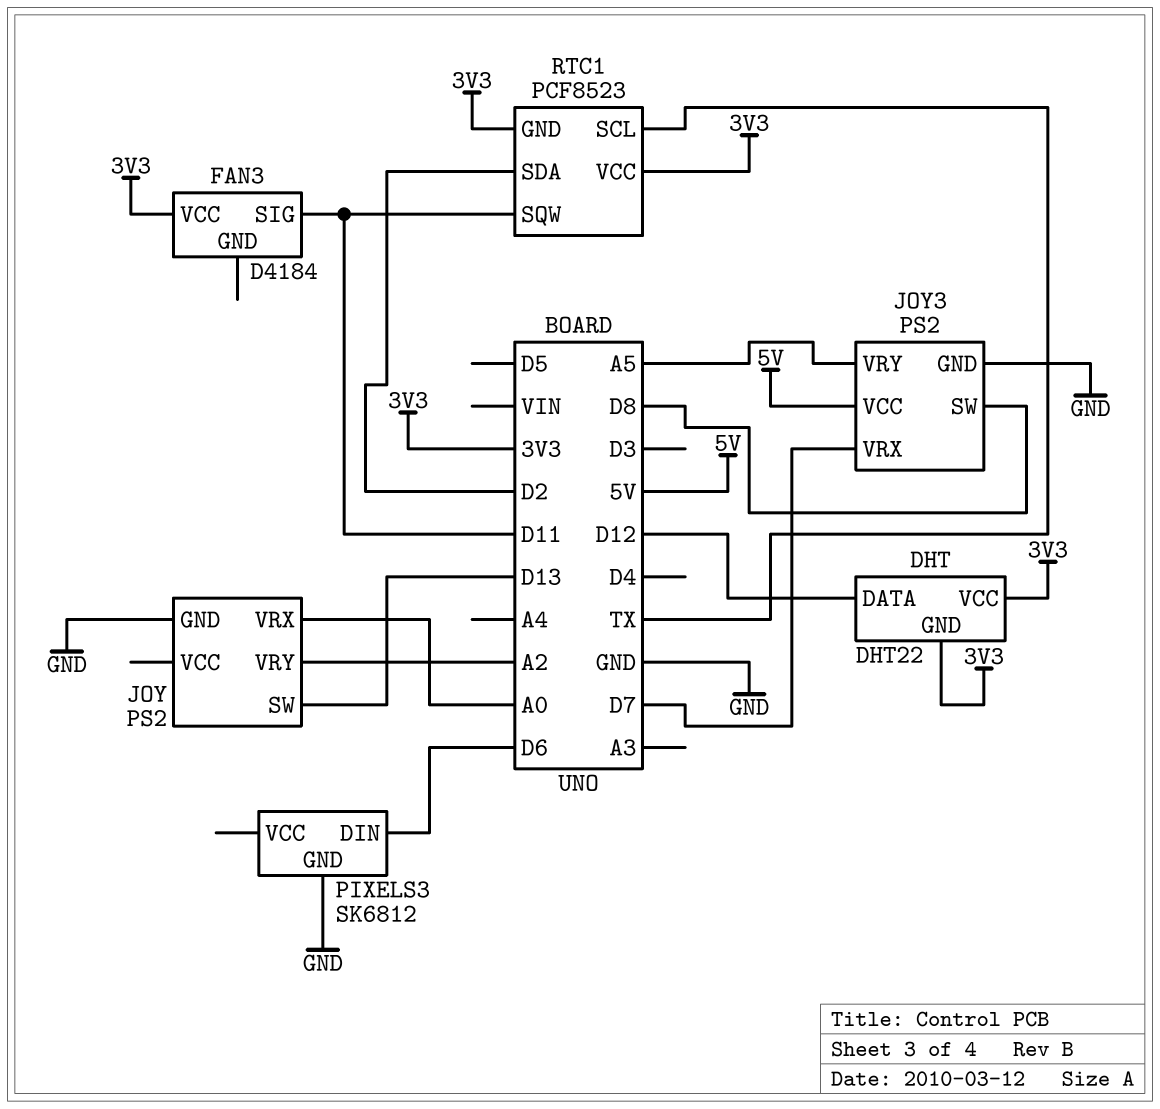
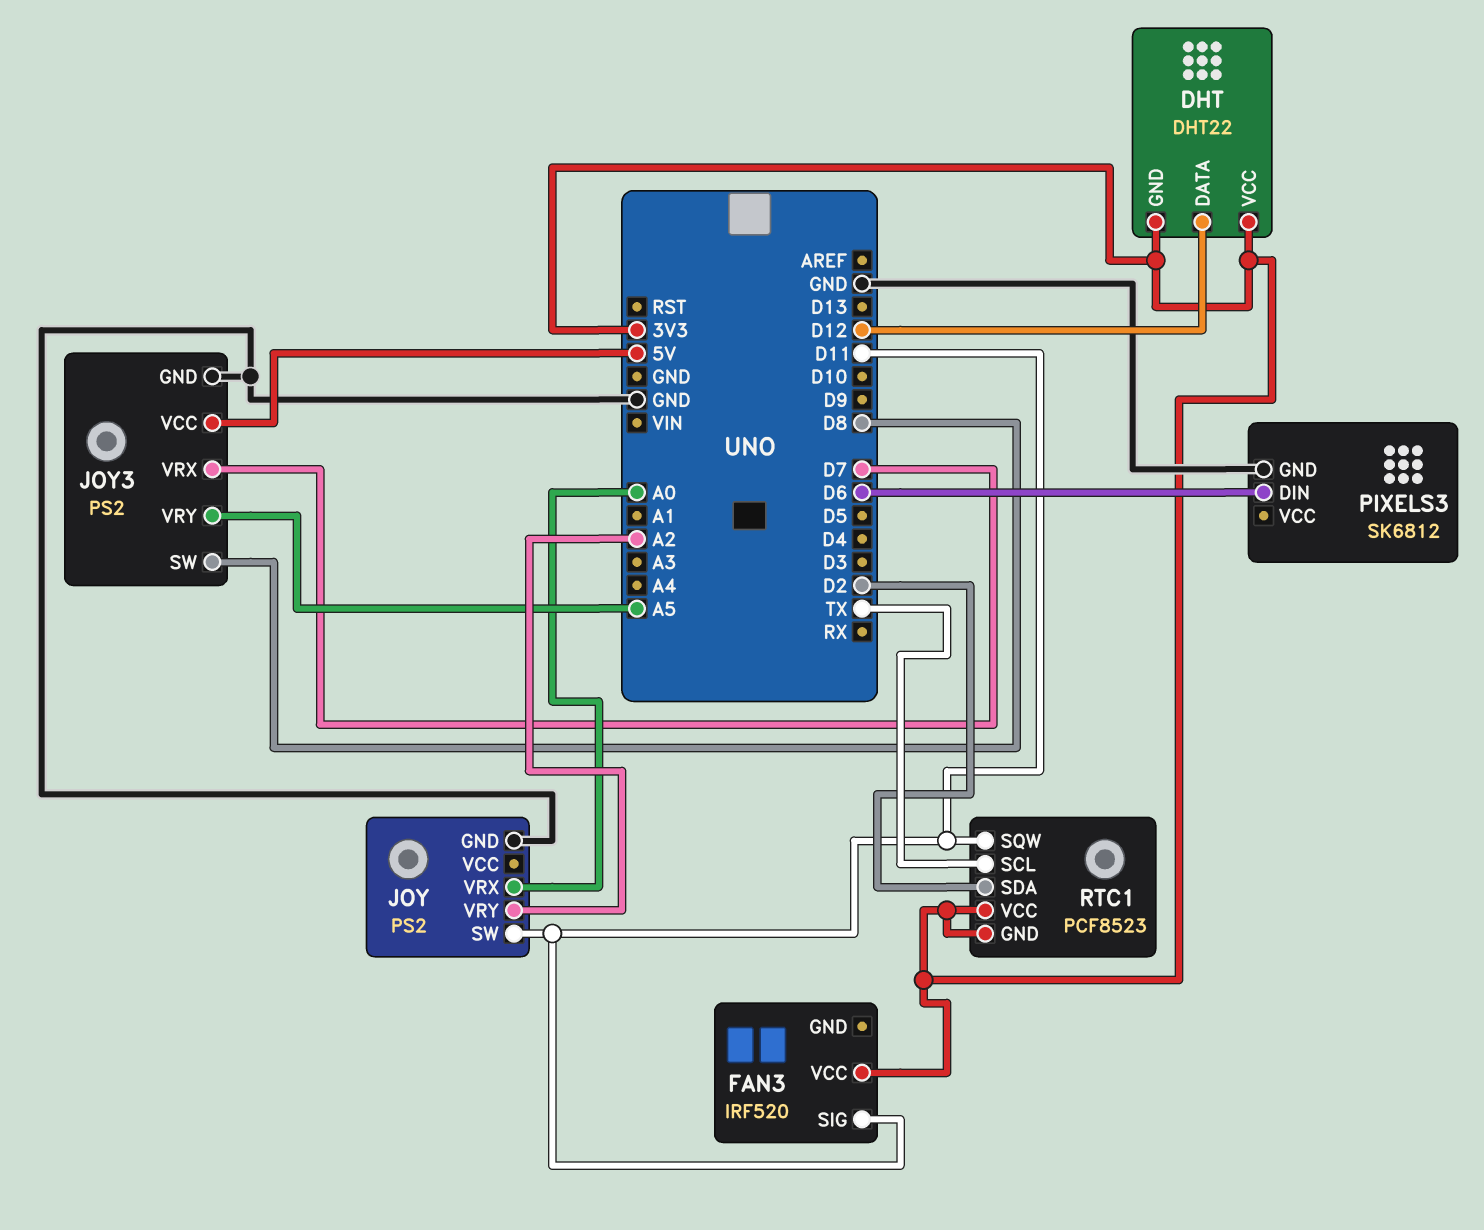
FAN3: D4184 -> IRF520
JOY pin SW: D13 -> D11

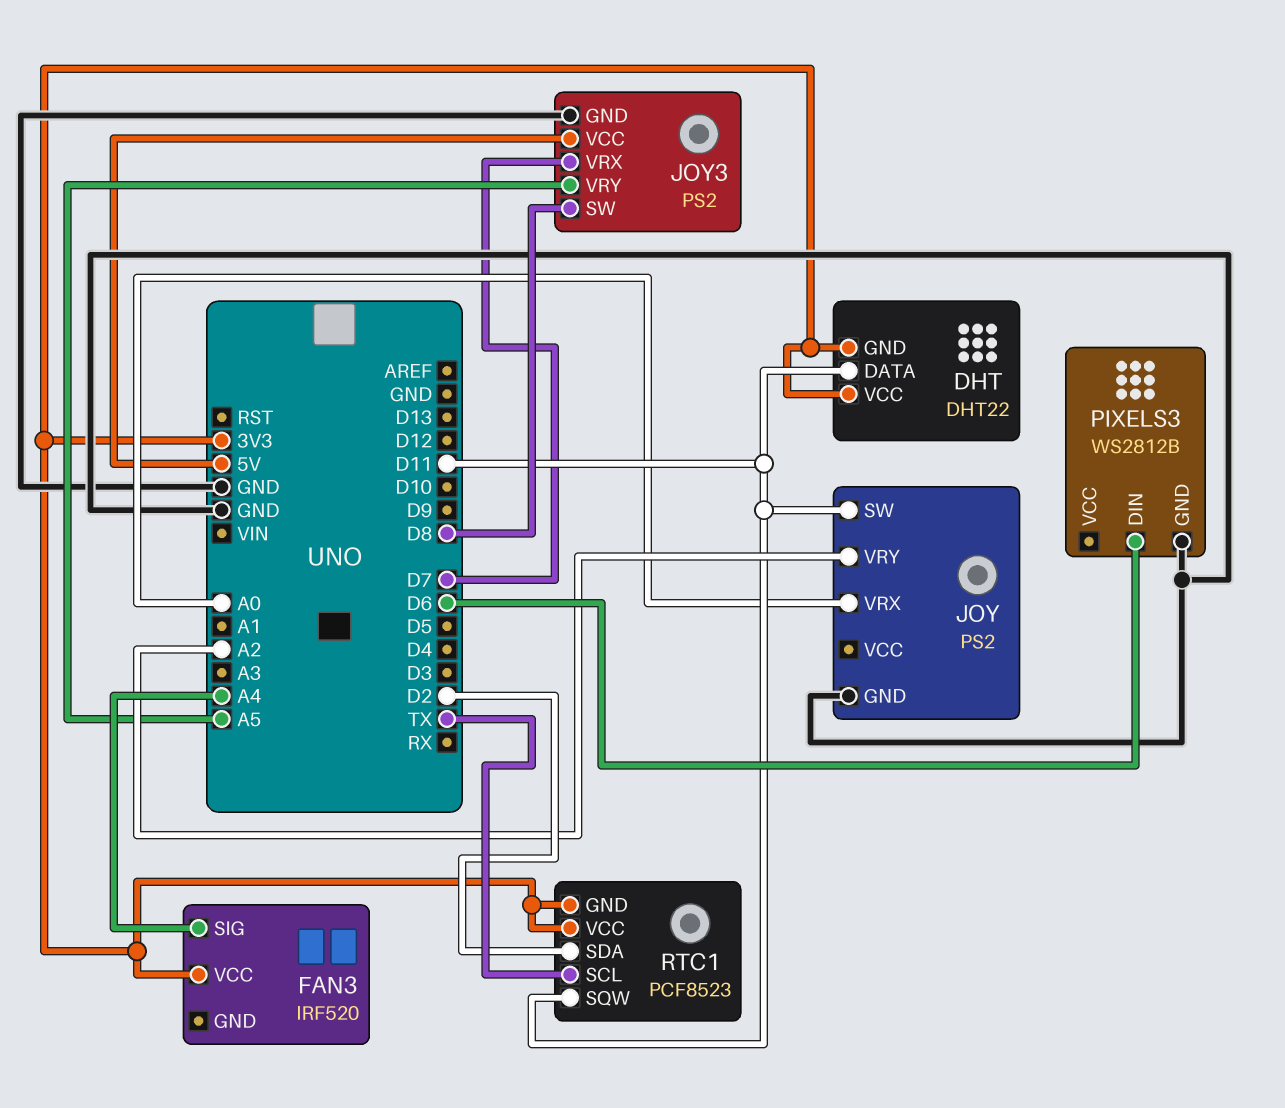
DHT pin DATA: D12 -> D11
FAN3 pin SIG: D11 -> A4
PIXELS3: SK6812 -> WS2812B

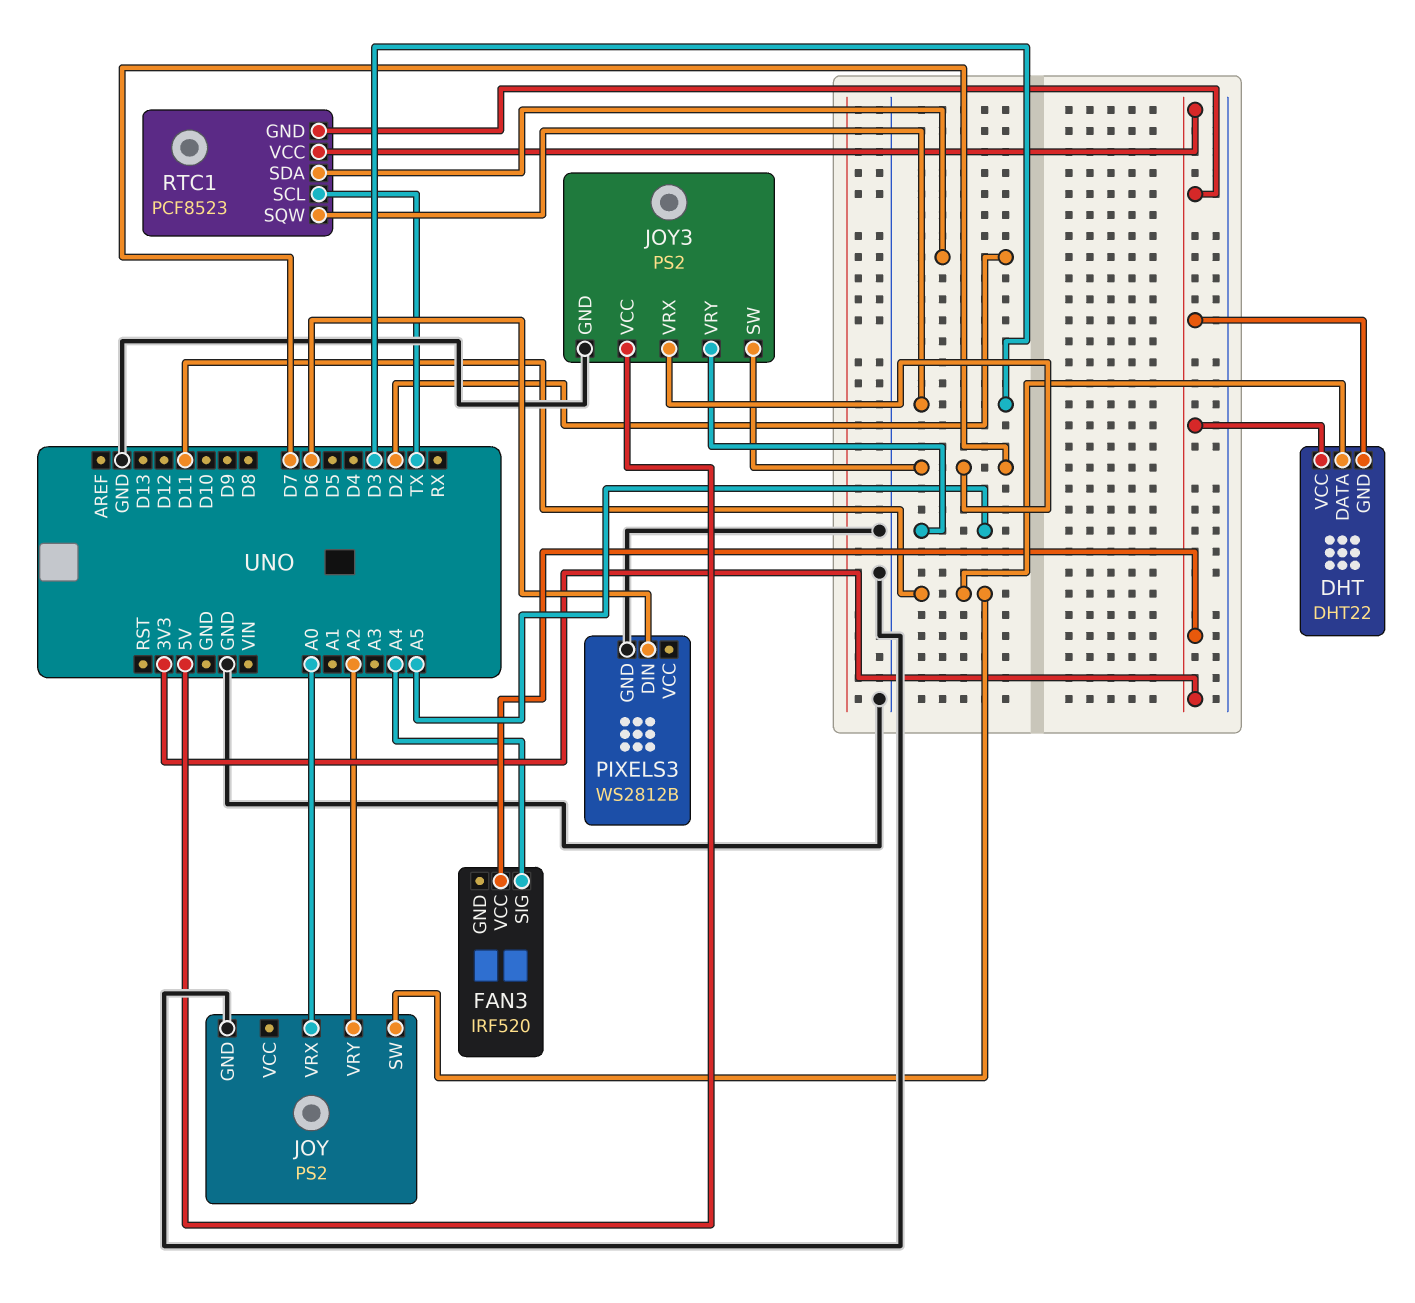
JOY3 pin SW: D8 -> D7
RTC1 pin SQW: D11 -> D3

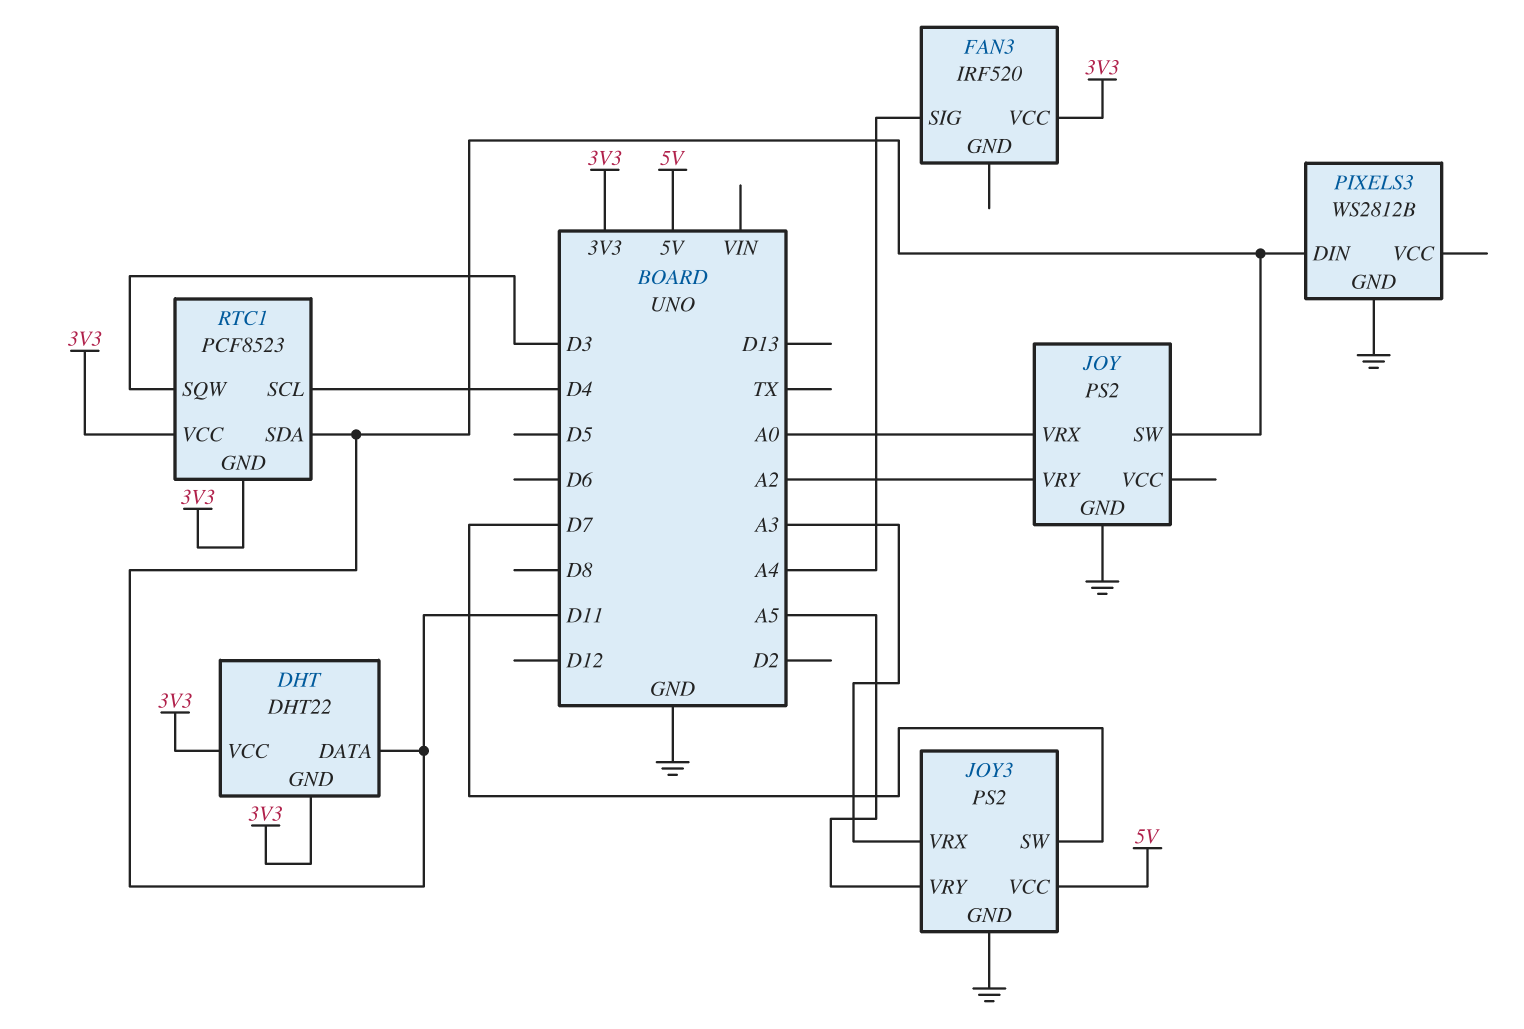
JOY3 pin VRX: D7 -> A3
PIXELS3 pin DIN: D6 -> D11
RTC1 pin SCL: TX -> D4
RTC1 pin SDA: D2 -> D11

